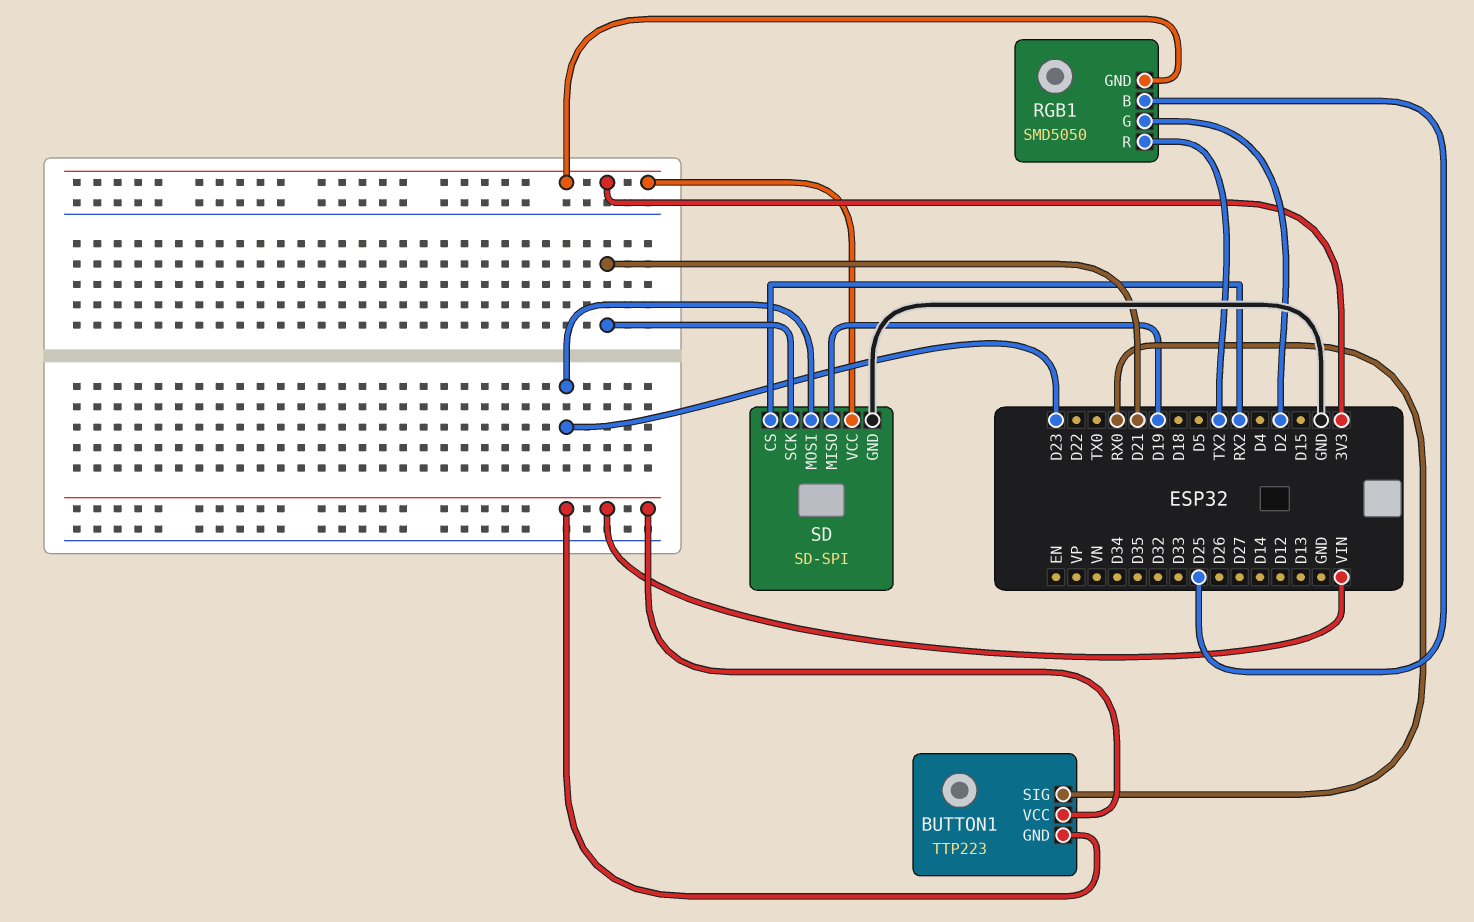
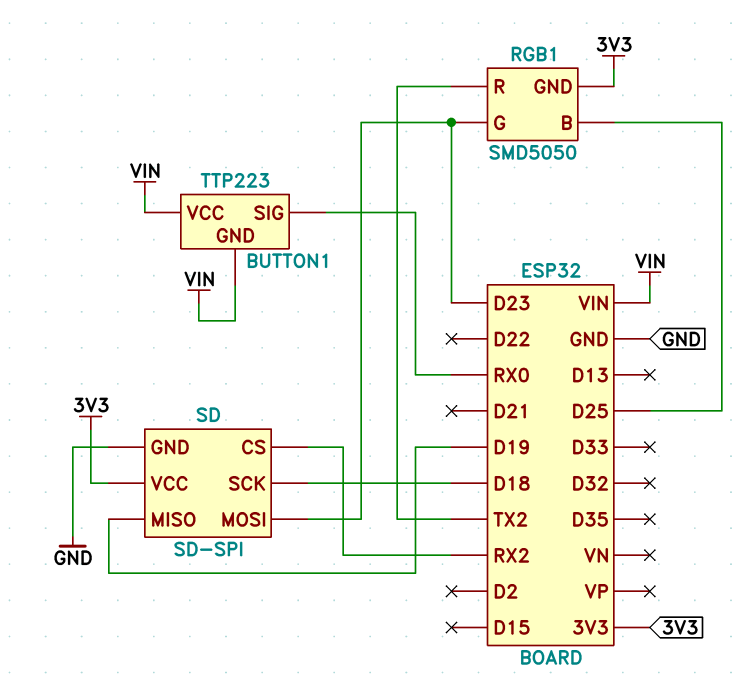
RGB1 pin G: D2 -> D23
SD pin SCK: D21 -> D18

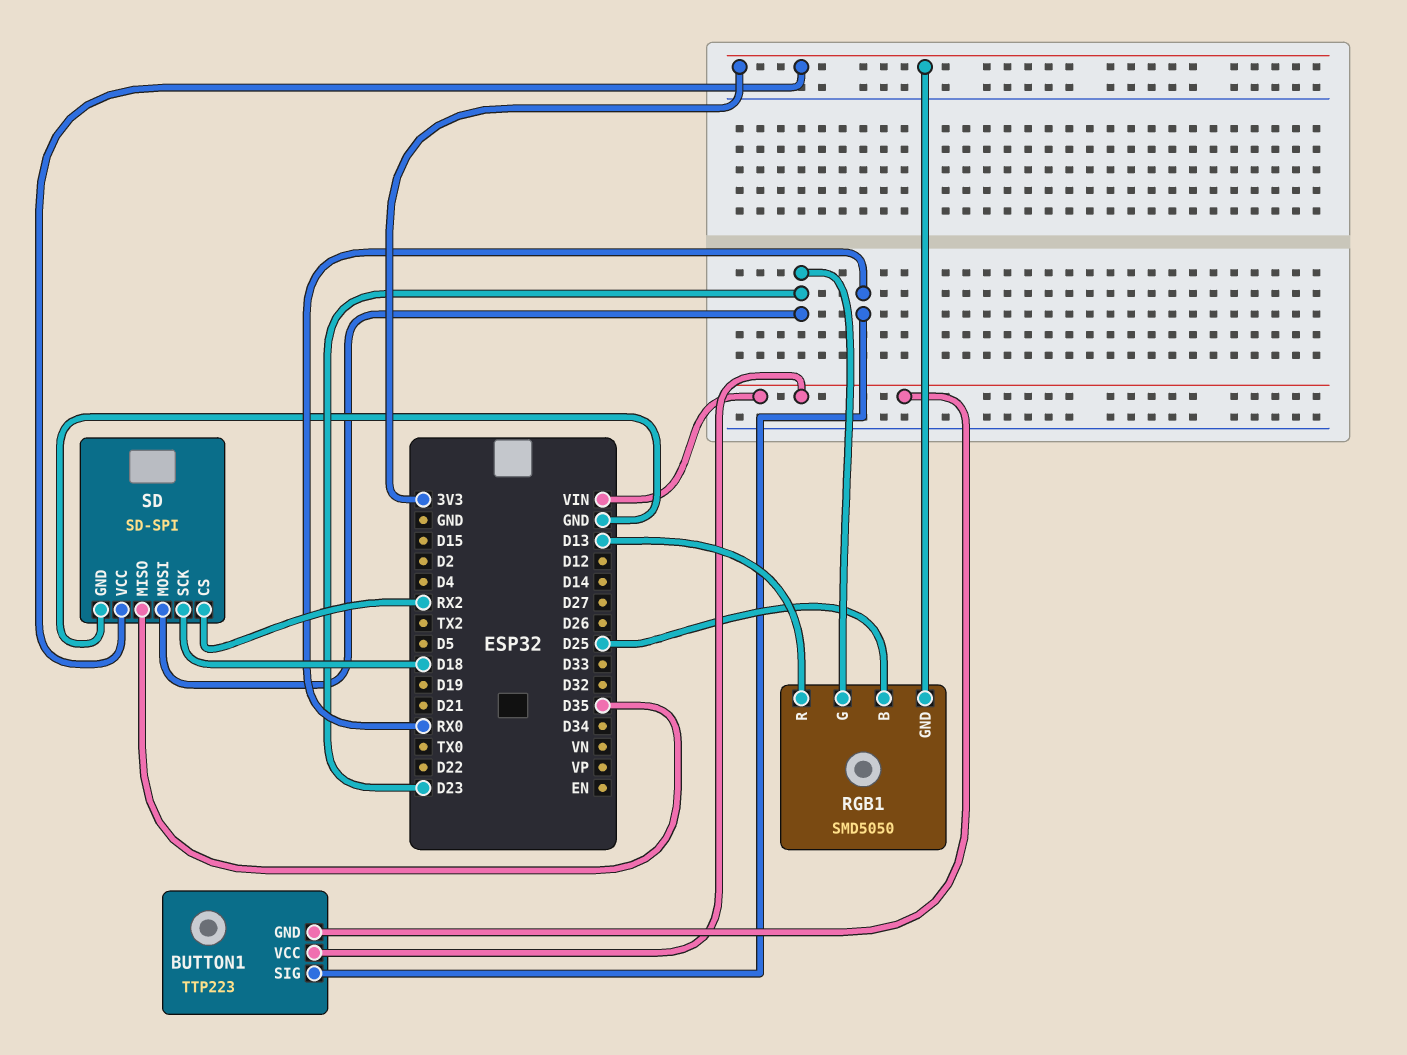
RGB1 pin R: TX2 -> D13
SD pin MISO: D19 -> D35

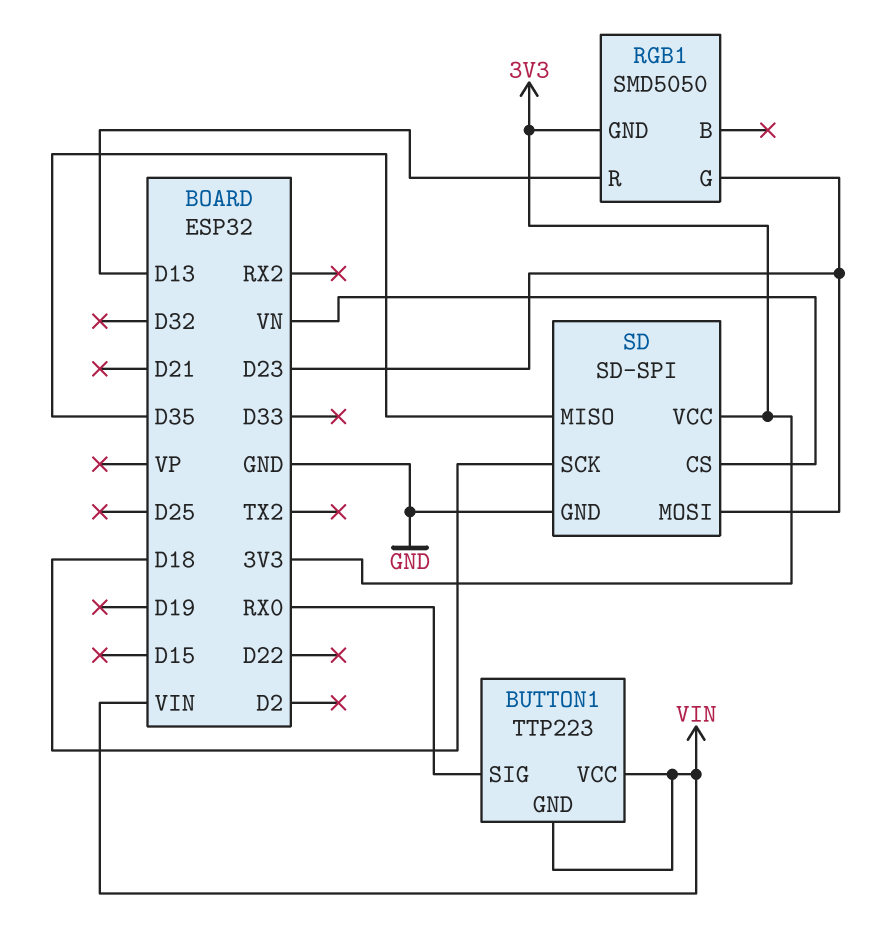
RGB1 pin B: D25 -> none
SD pin CS: RX2 -> VN

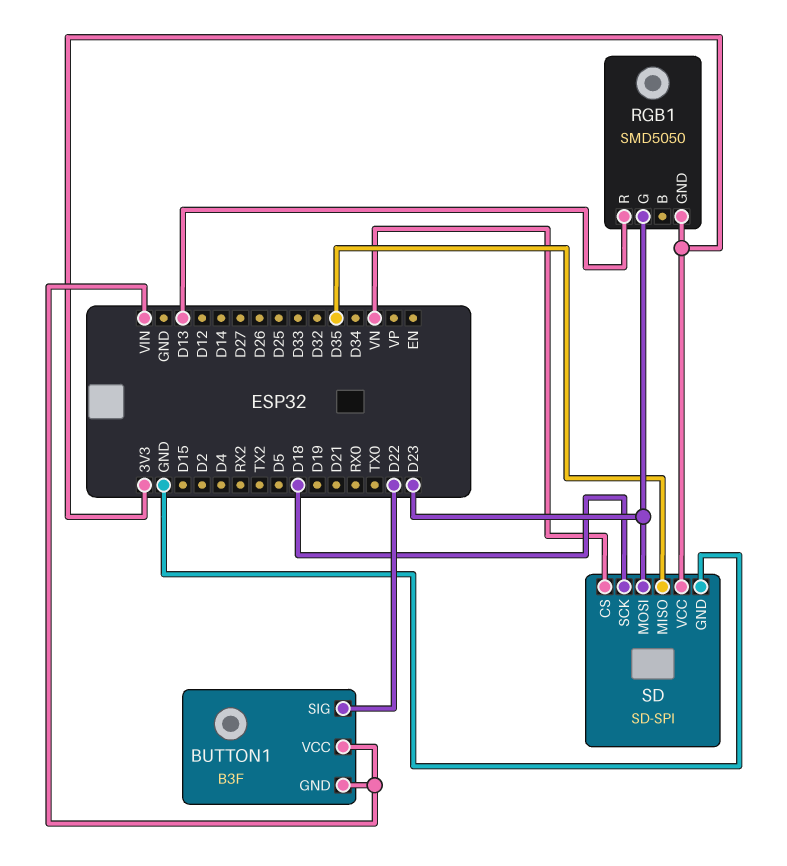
BUTTON1: TTP223 -> B3F
BUTTON1 pin SIG: RX0 -> D22

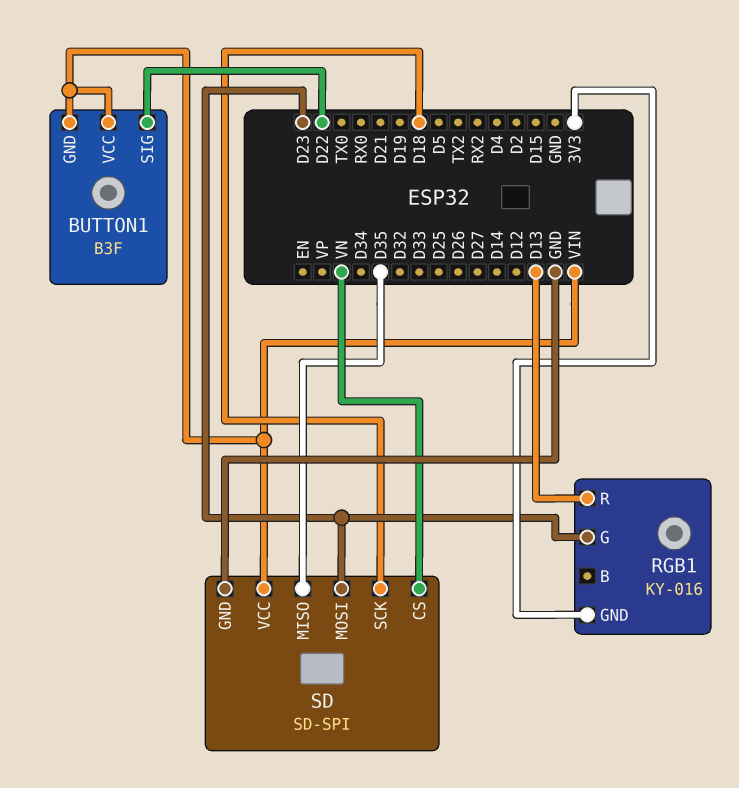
RGB1: SMD5050 -> KY-016
SD pin VCC: 3V3 -> VIN

